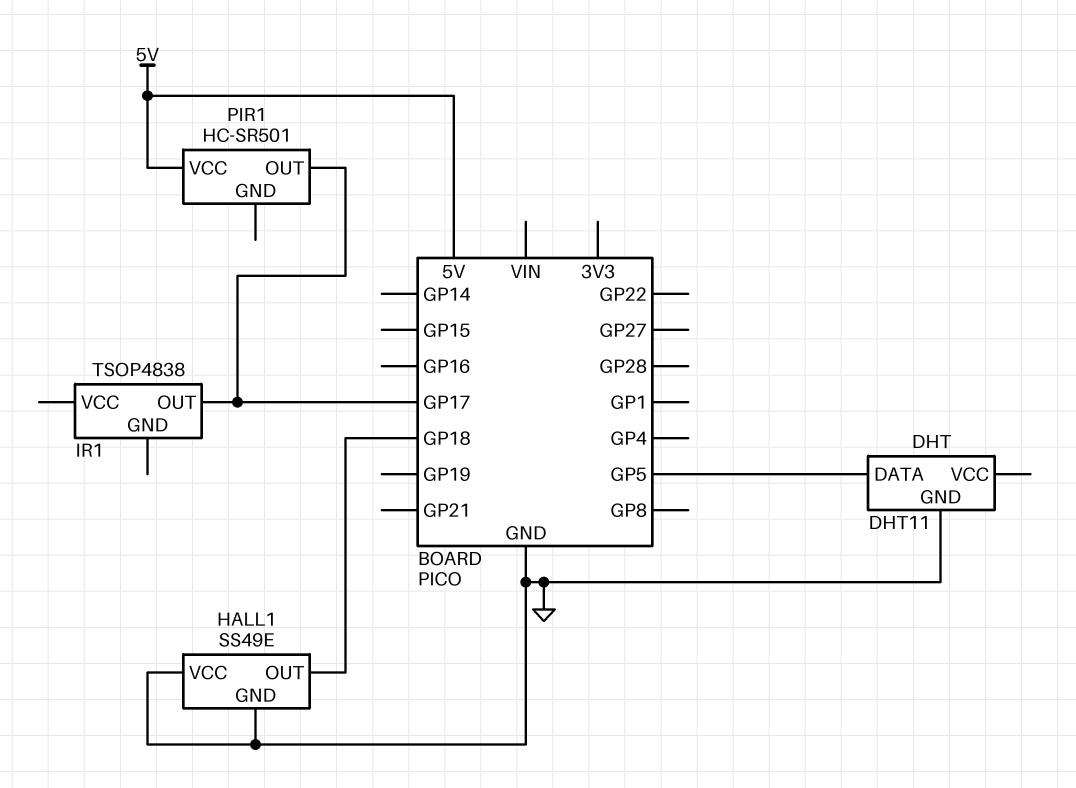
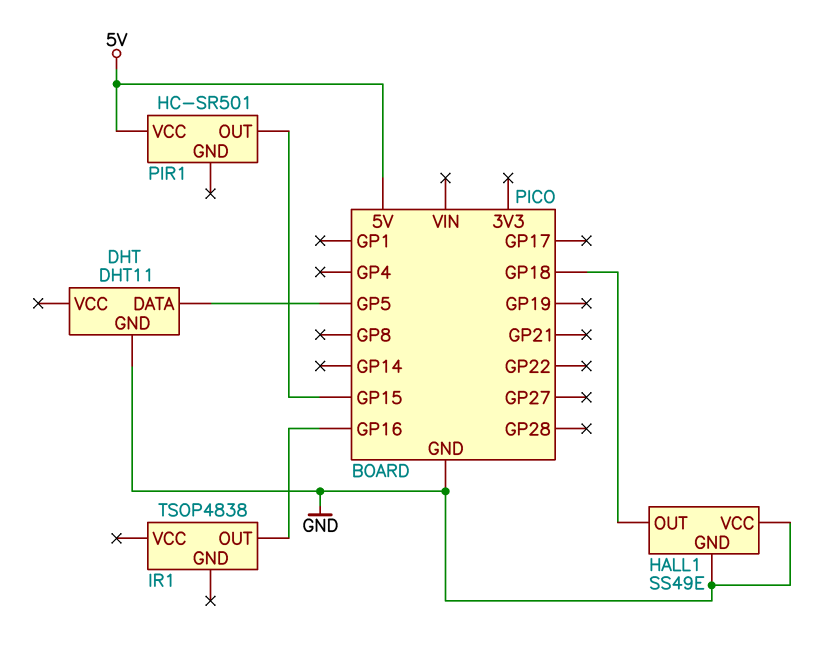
IR1 pin OUT: GP17 -> GP16
PIR1 pin OUT: GP17 -> GP15

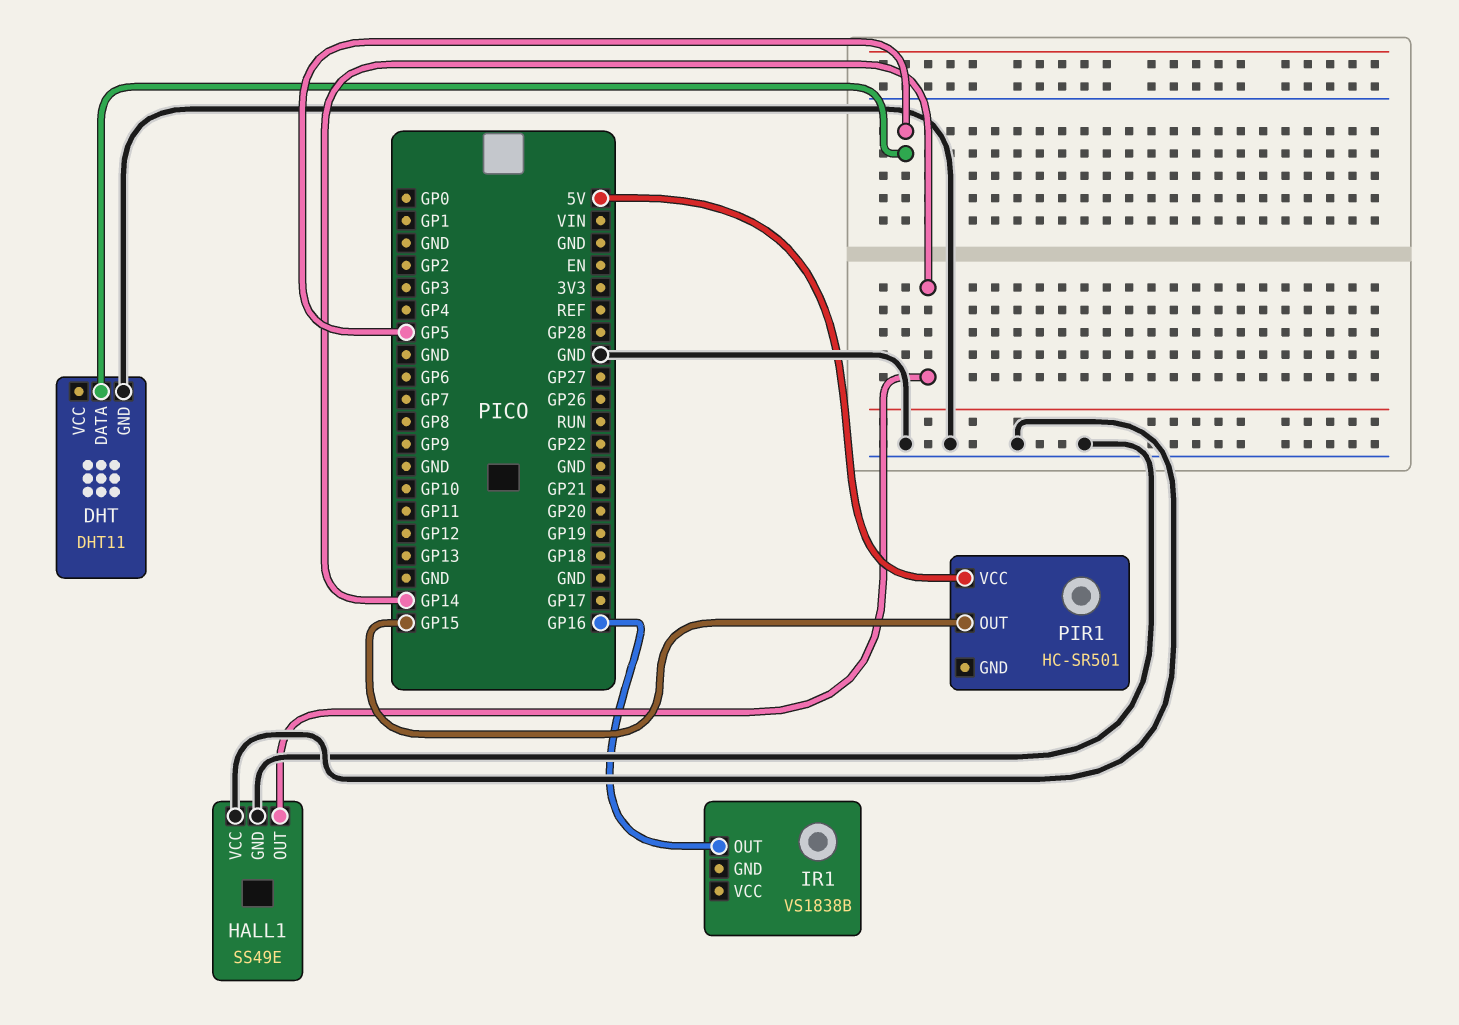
HALL1 pin OUT: GP18 -> GP14
IR1: TSOP4838 -> VS1838B

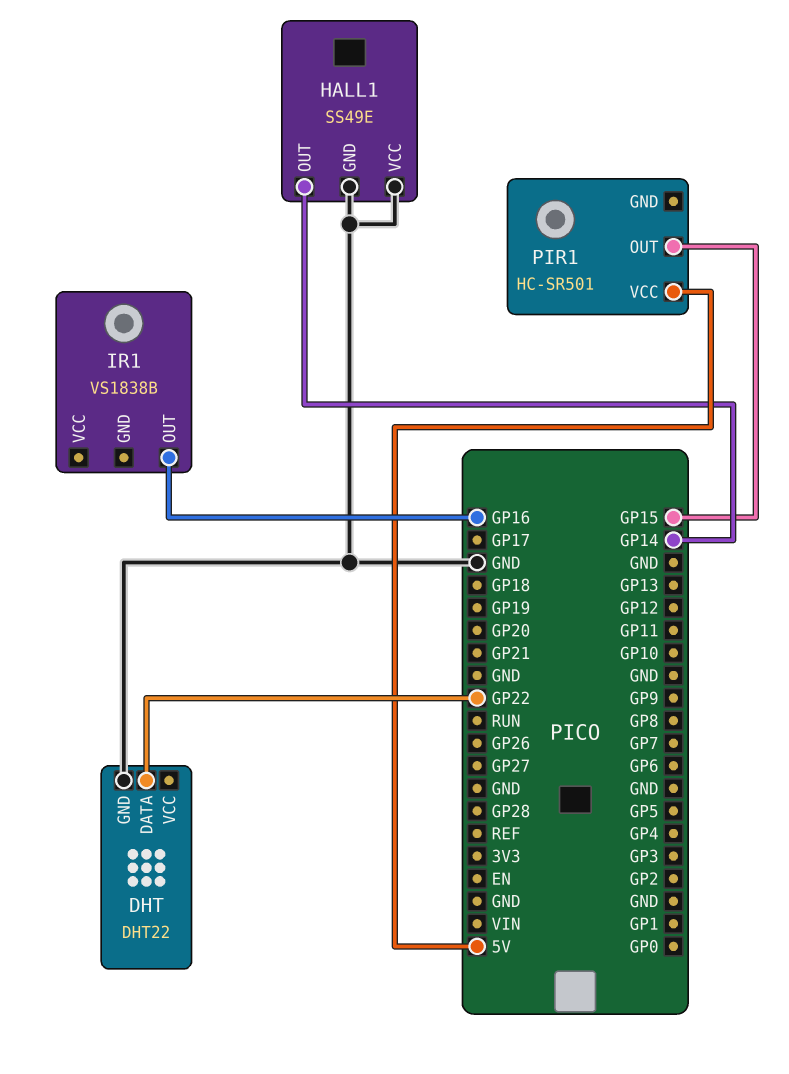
DHT: DHT11 -> DHT22
DHT pin DATA: GP5 -> GP22

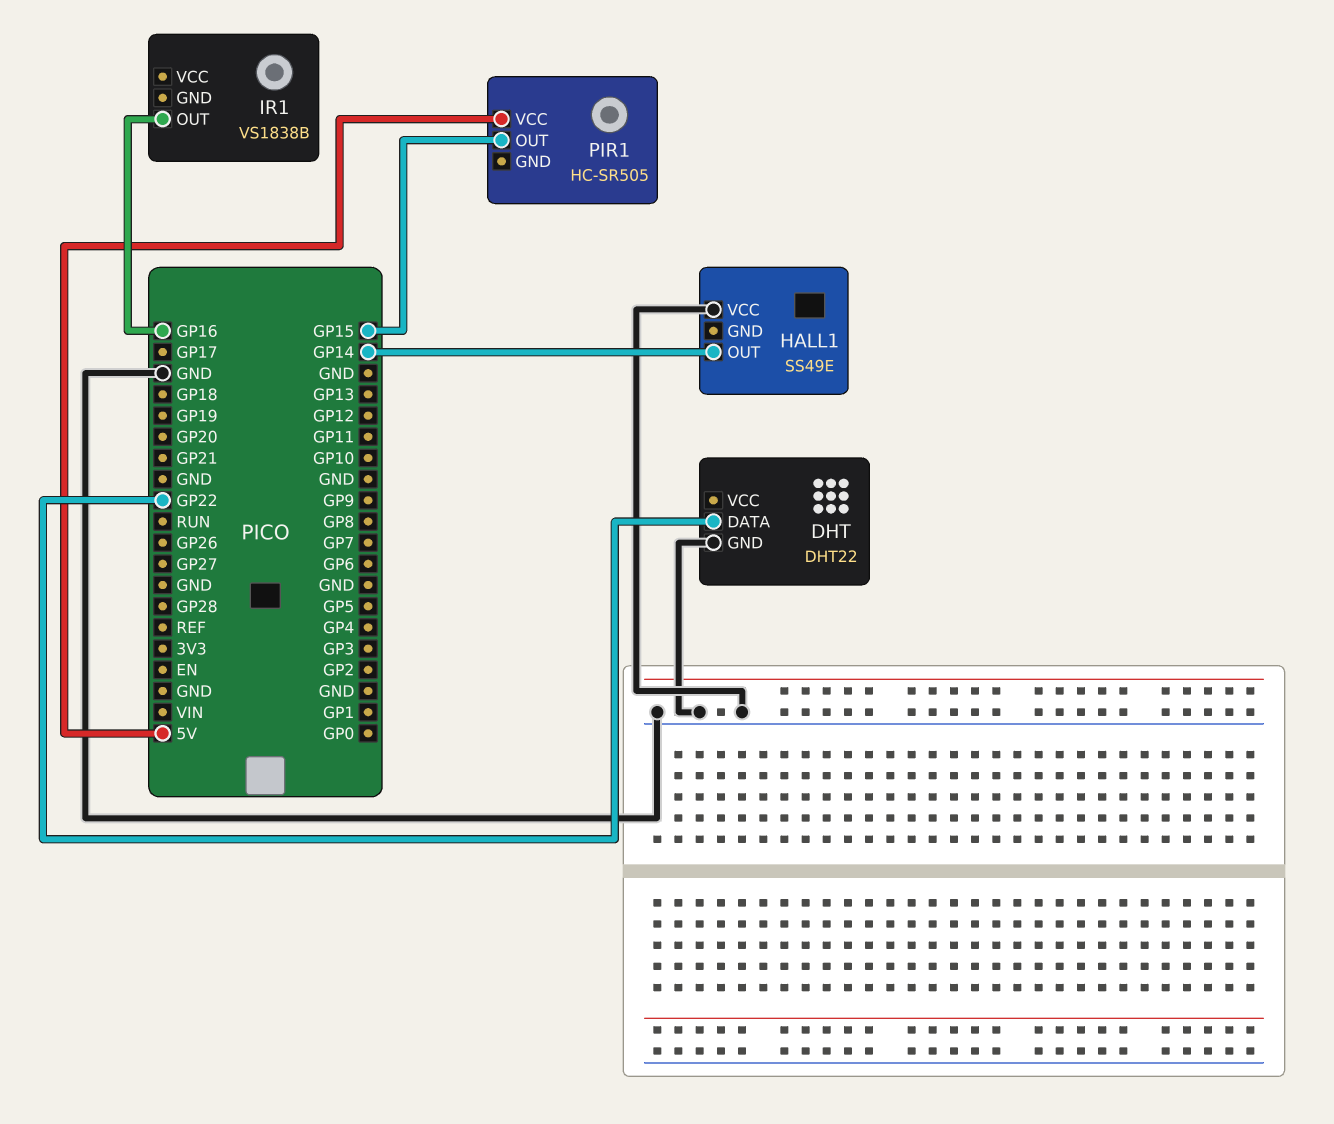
HALL1 pin GND: GND -> none
PIR1: HC-SR501 -> HC-SR505

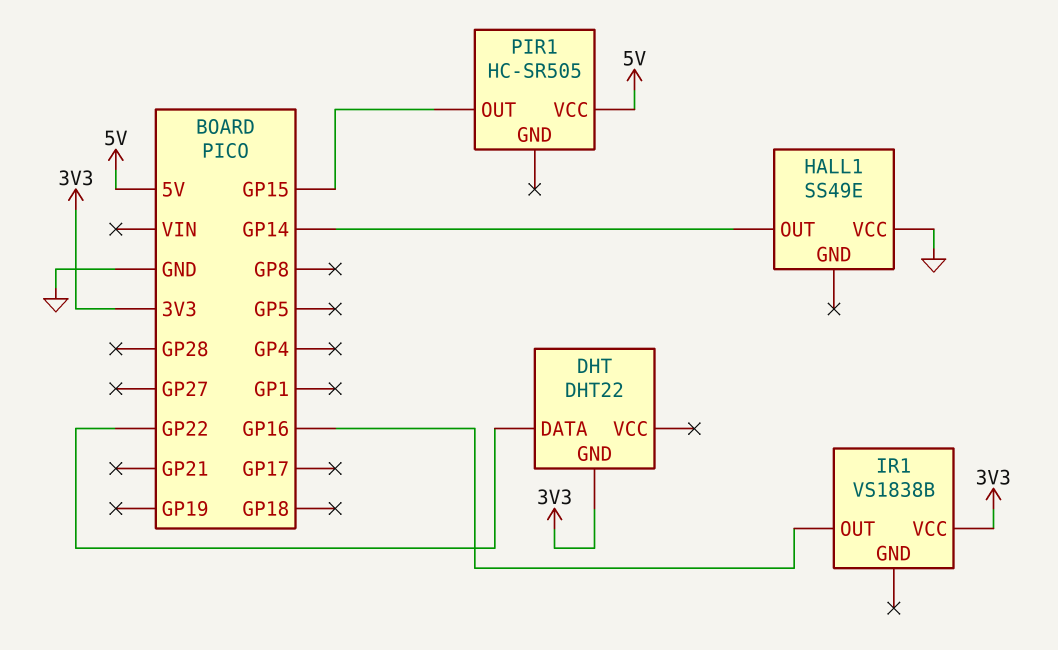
DHT pin GND: GND -> 3V3
IR1 pin VCC: none -> 3V3

